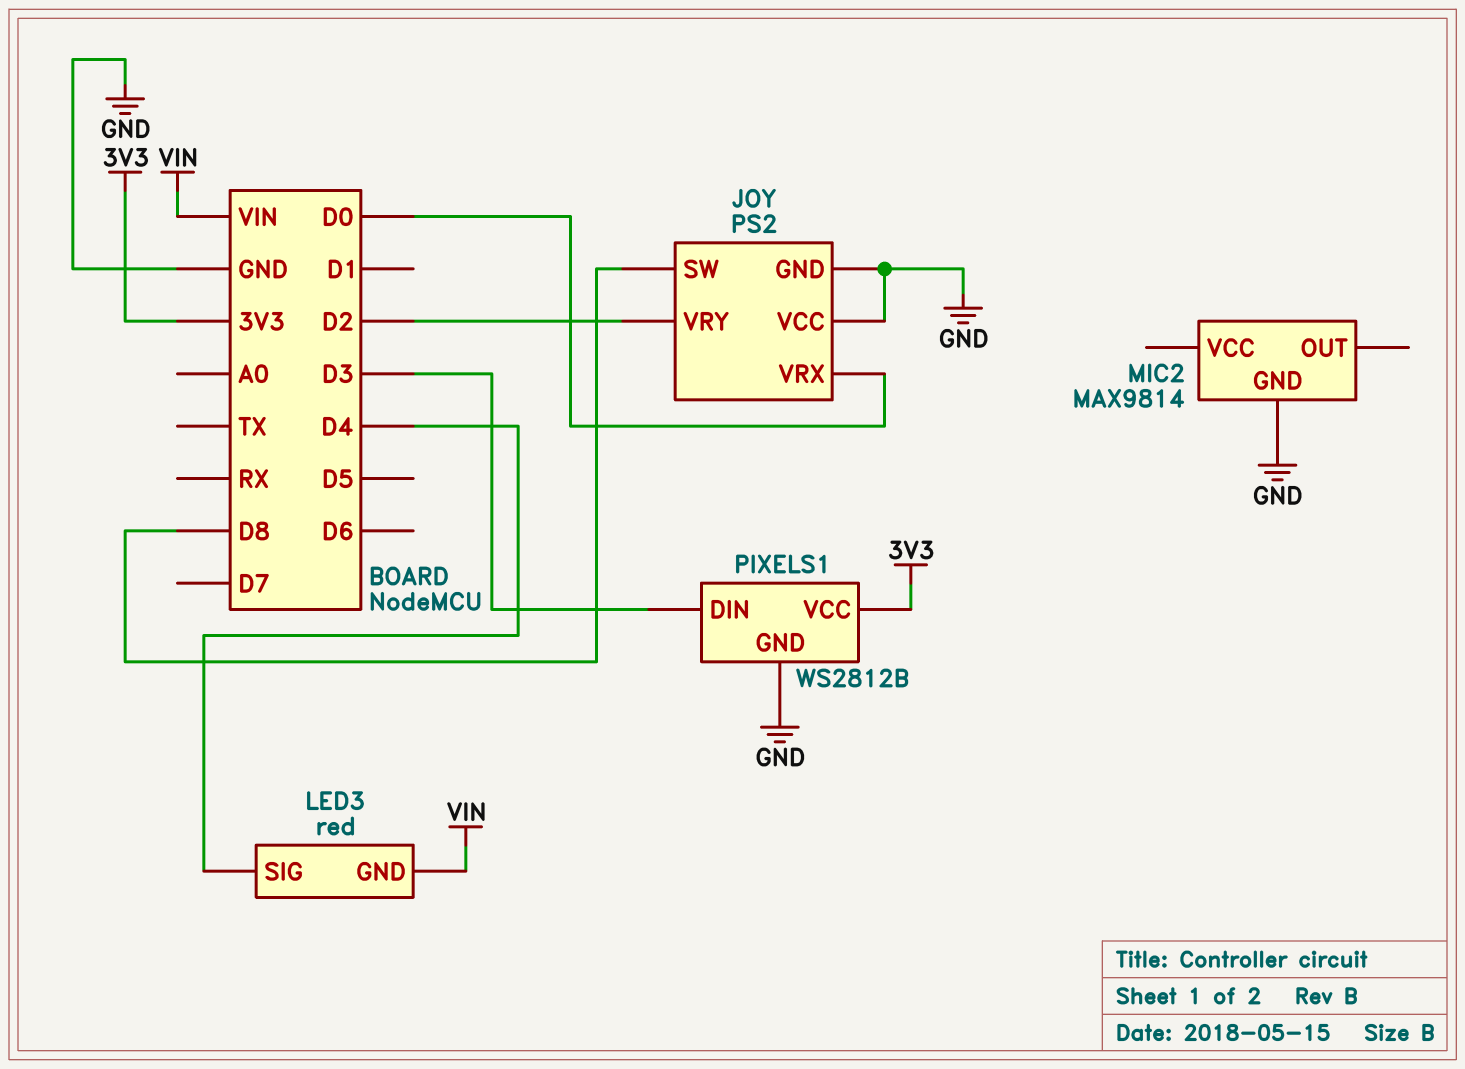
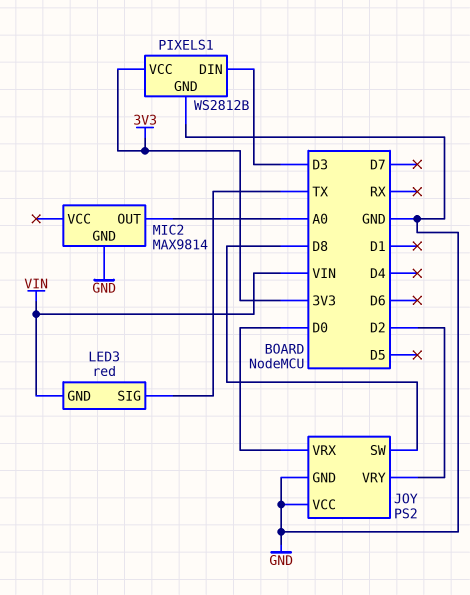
LED3 pin SIG: D4 -> TX
MIC2 pin OUT: none -> A0

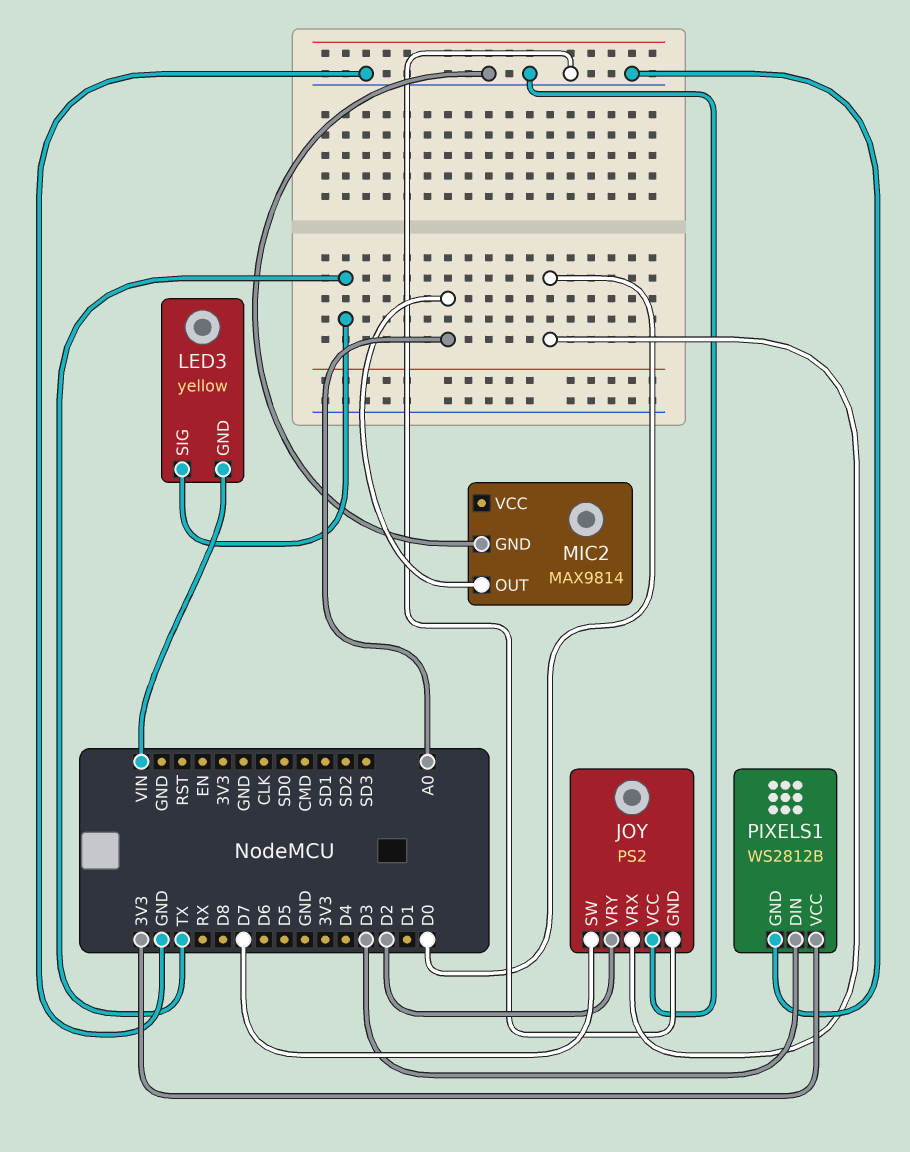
JOY pin SW: D8 -> D7
LED3: red -> yellow

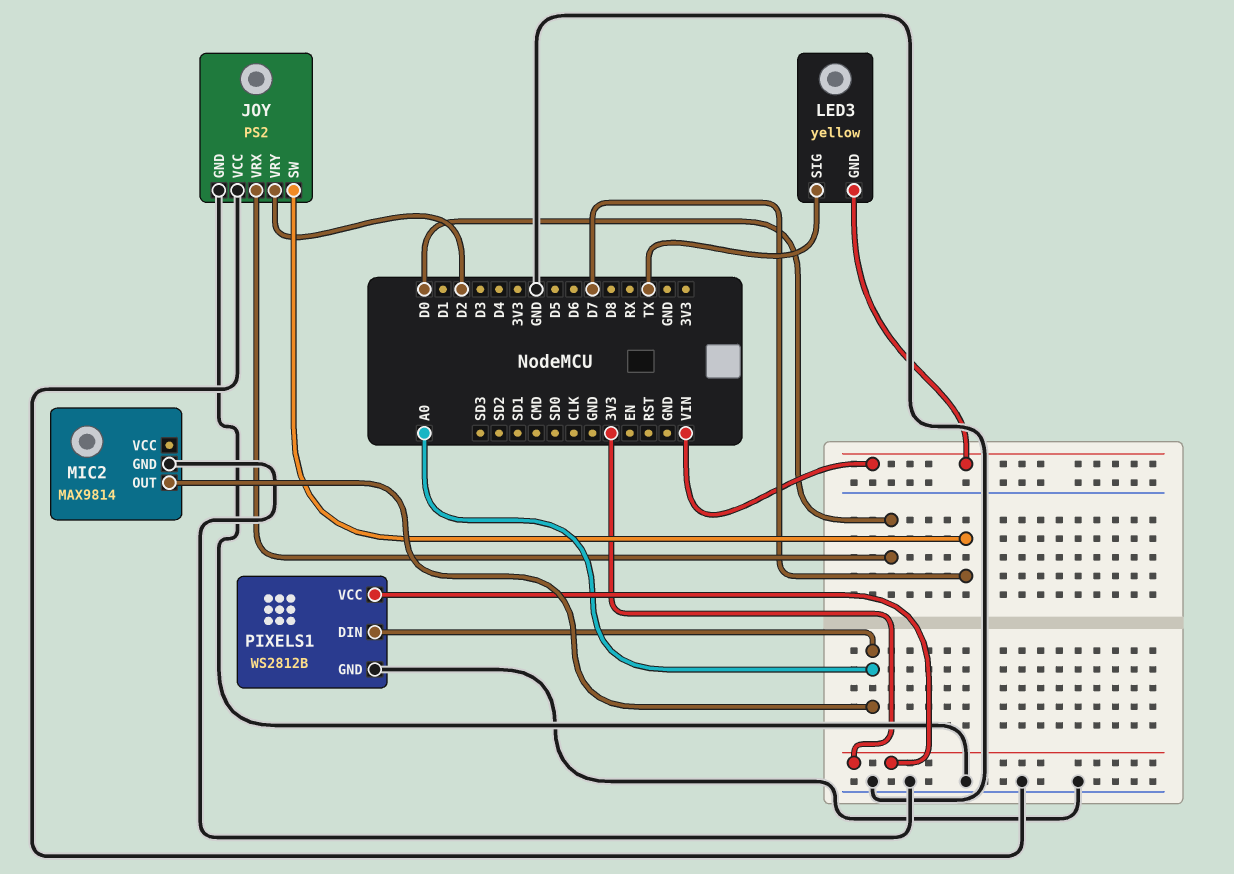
PIXELS1 pin DIN: D3 -> A0

